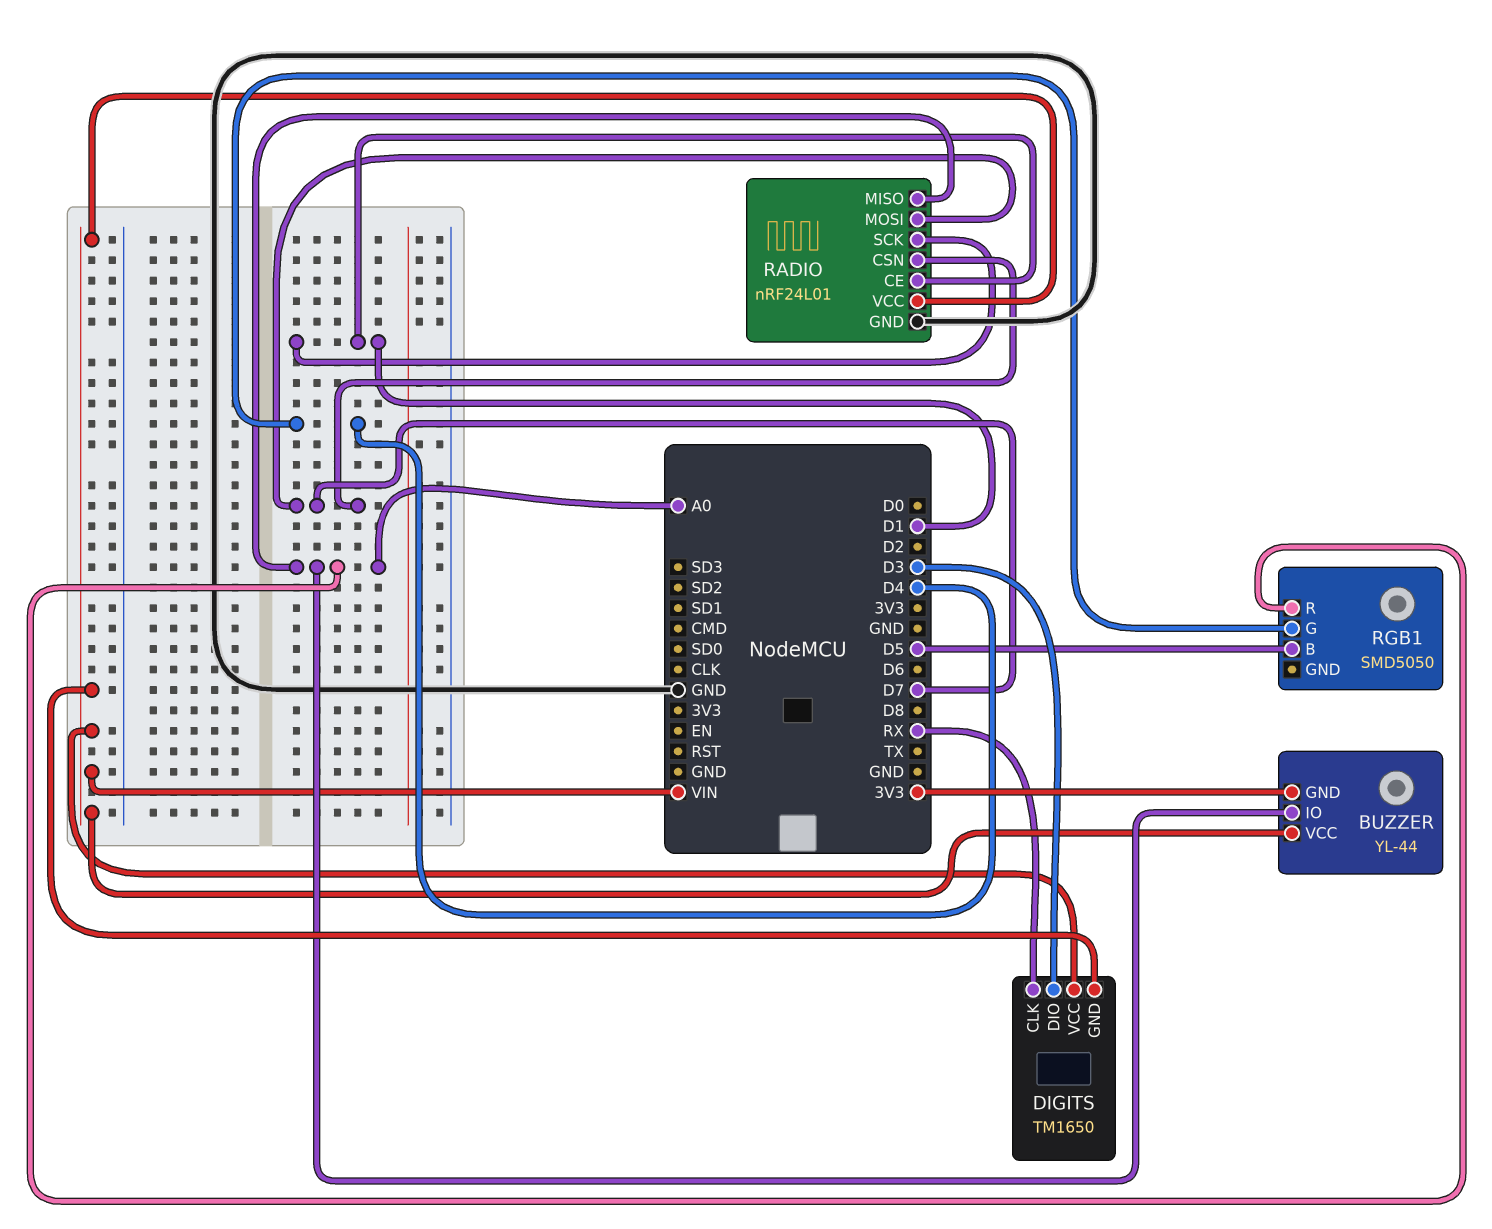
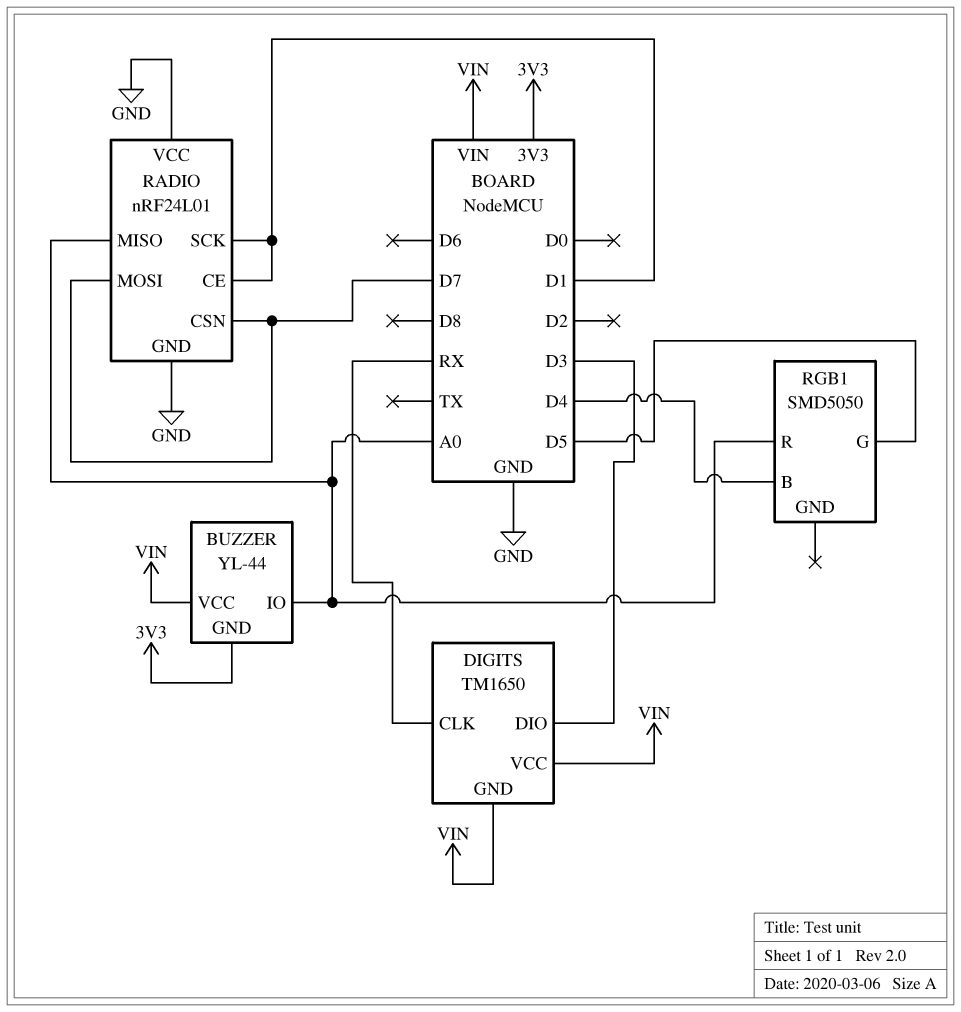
RADIO pin VCC: VIN -> GND
RGB1 pin B: D5 -> D4
RGB1 pin G: D4 -> D5

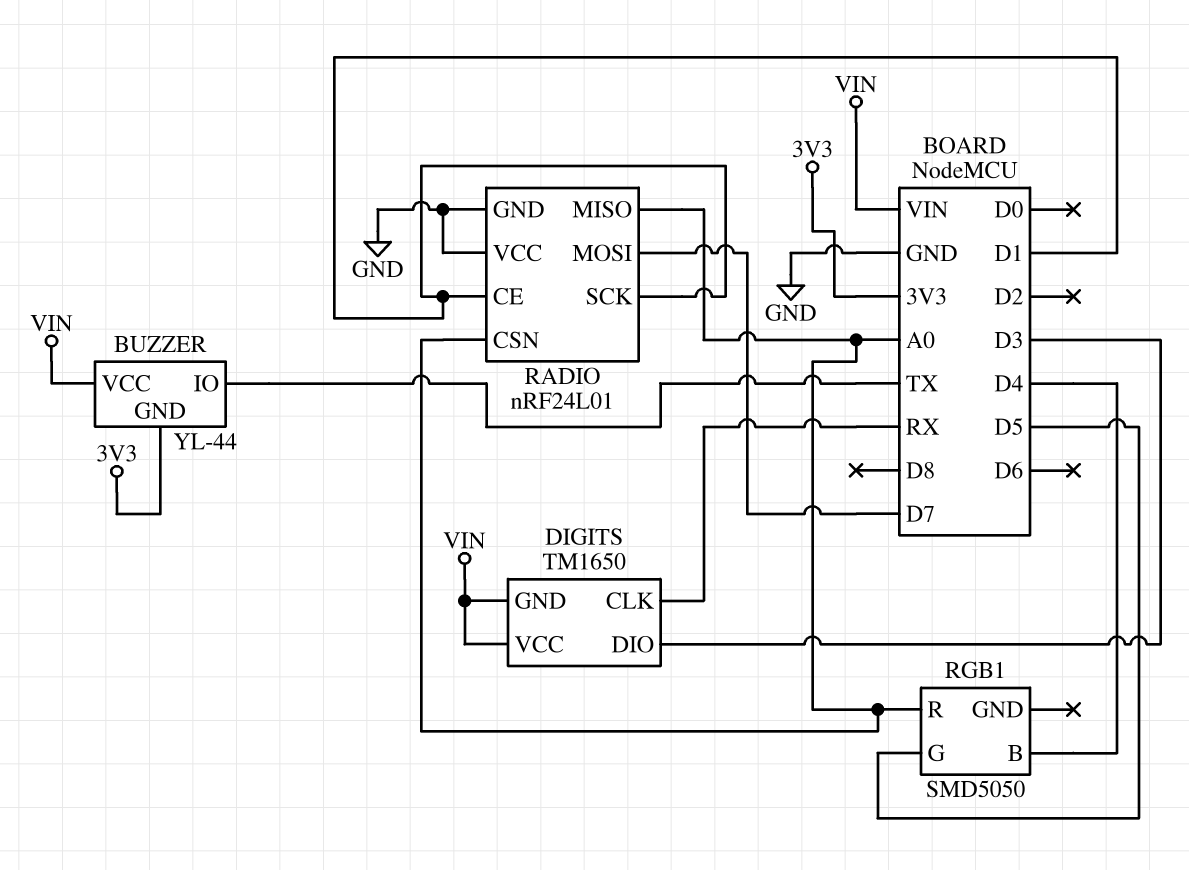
BUZZER pin IO: A0 -> TX
RADIO pin CSN: D7 -> A0

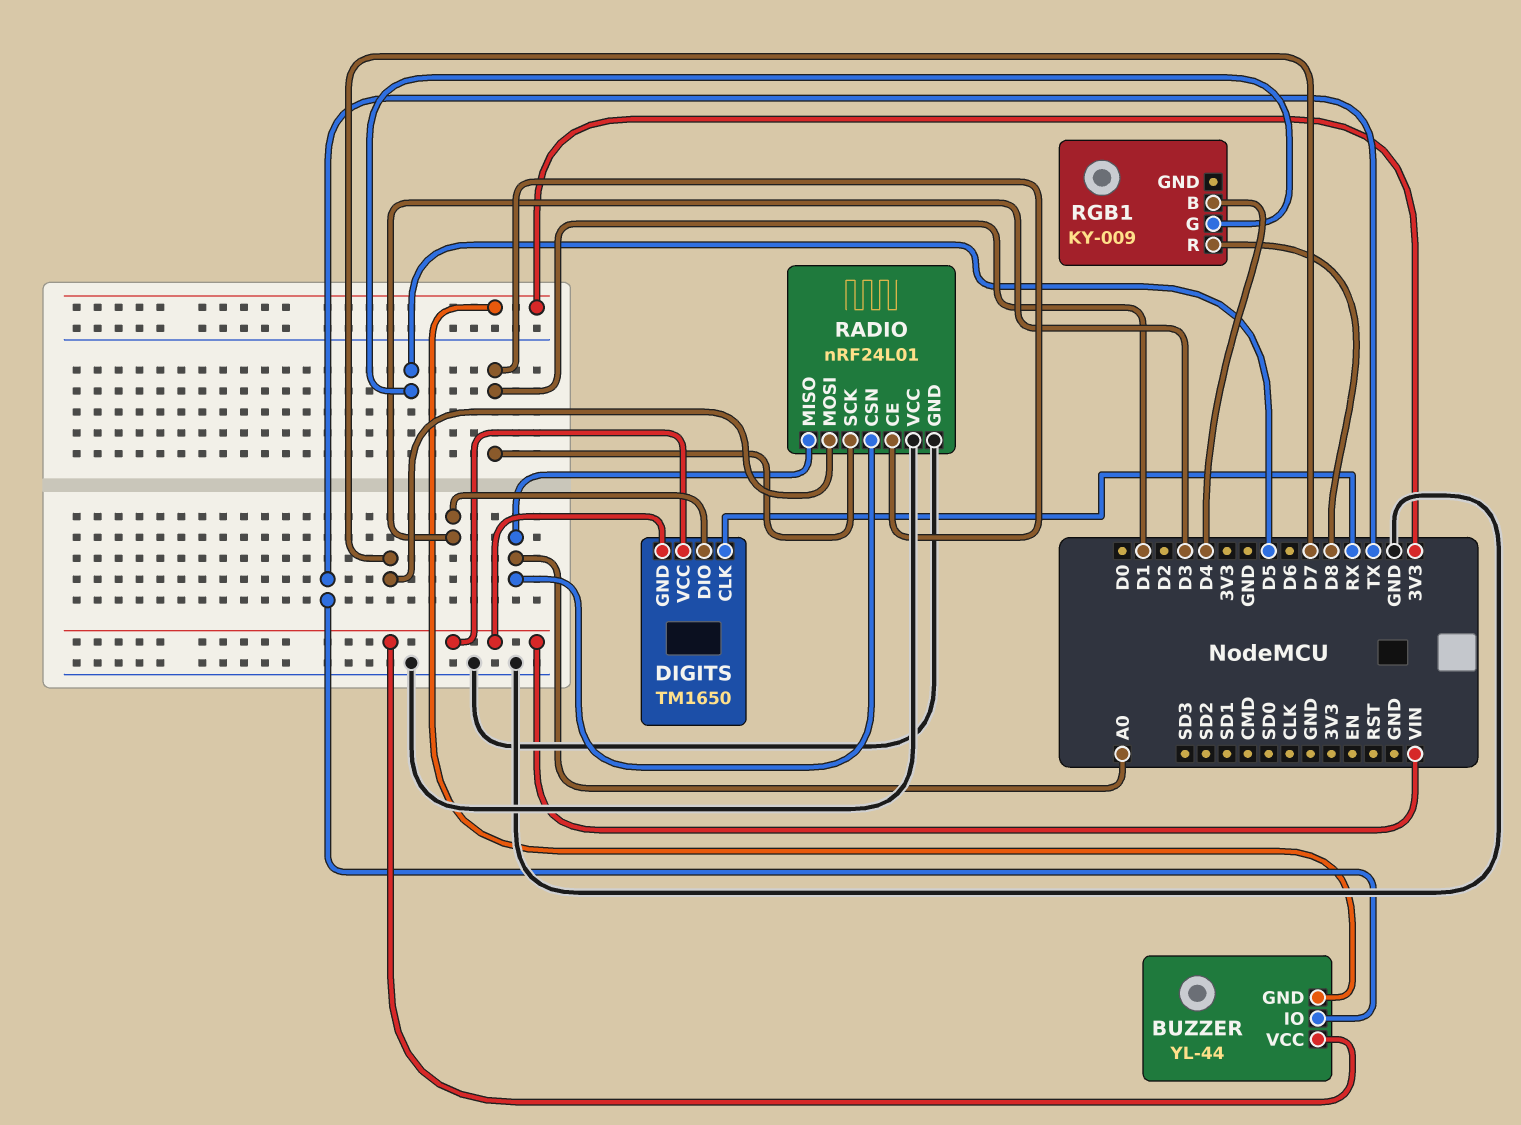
RGB1: SMD5050 -> KY-009
RGB1 pin R: A0 -> D8

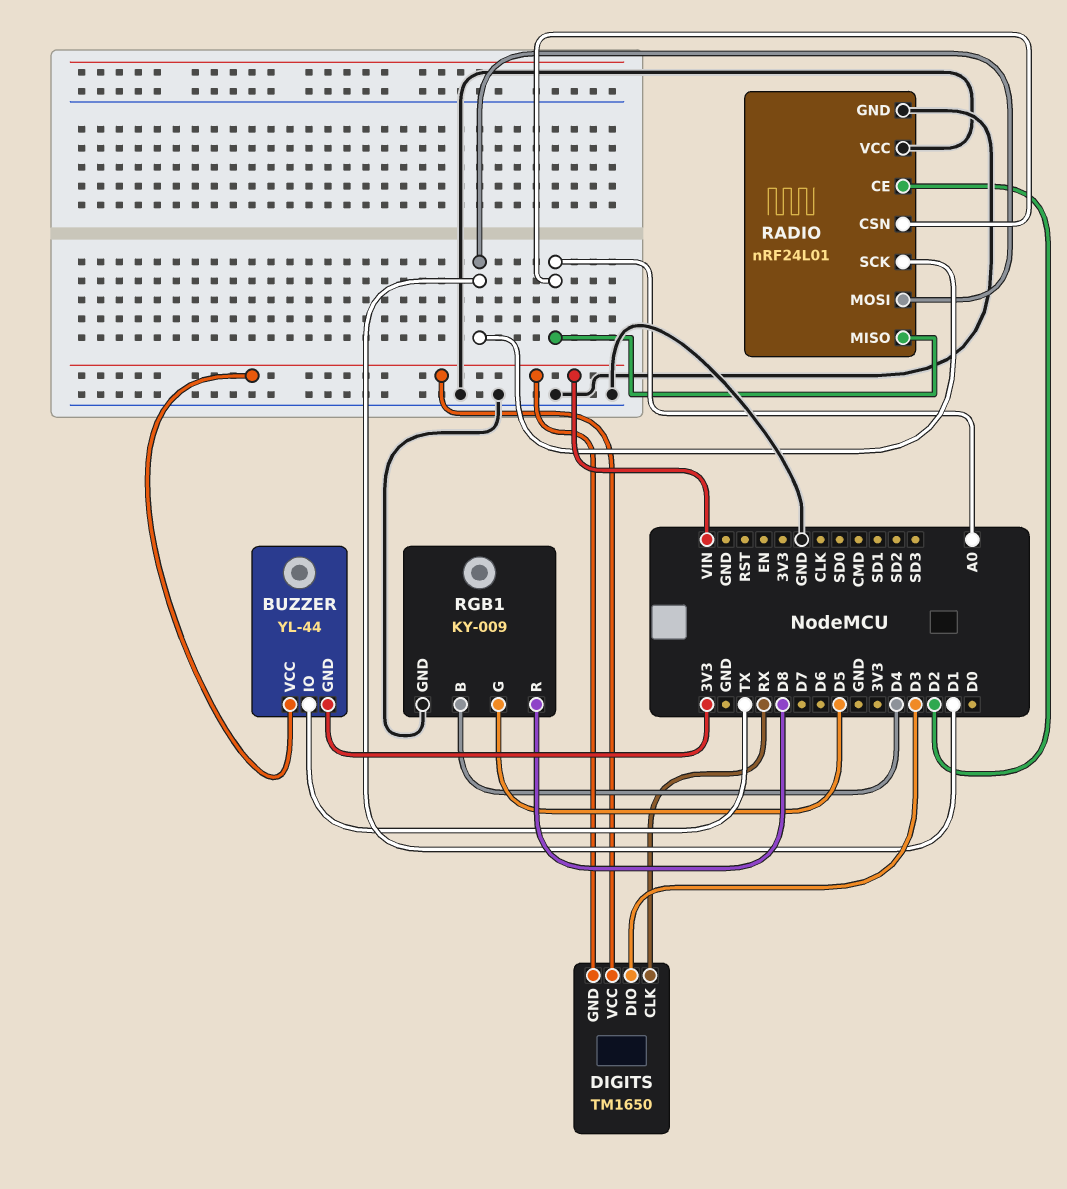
RADIO pin CE: D1 -> D2
RADIO pin MOSI: D7 -> D1
RGB1 pin GND: none -> GND

